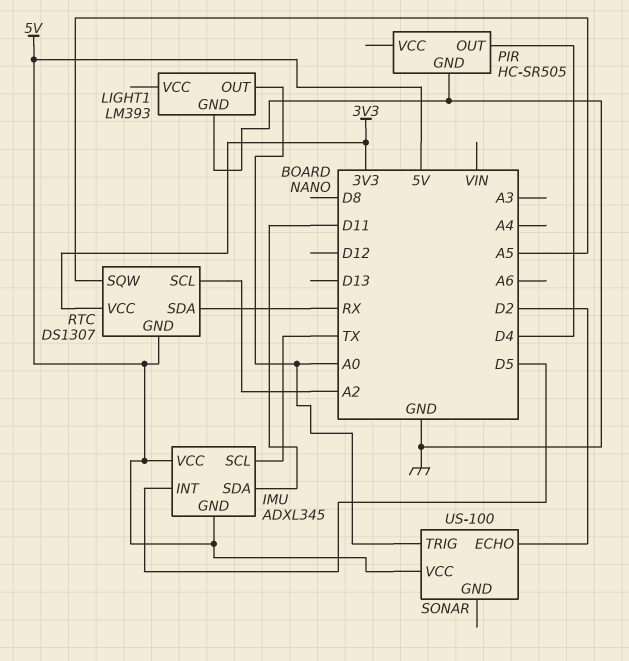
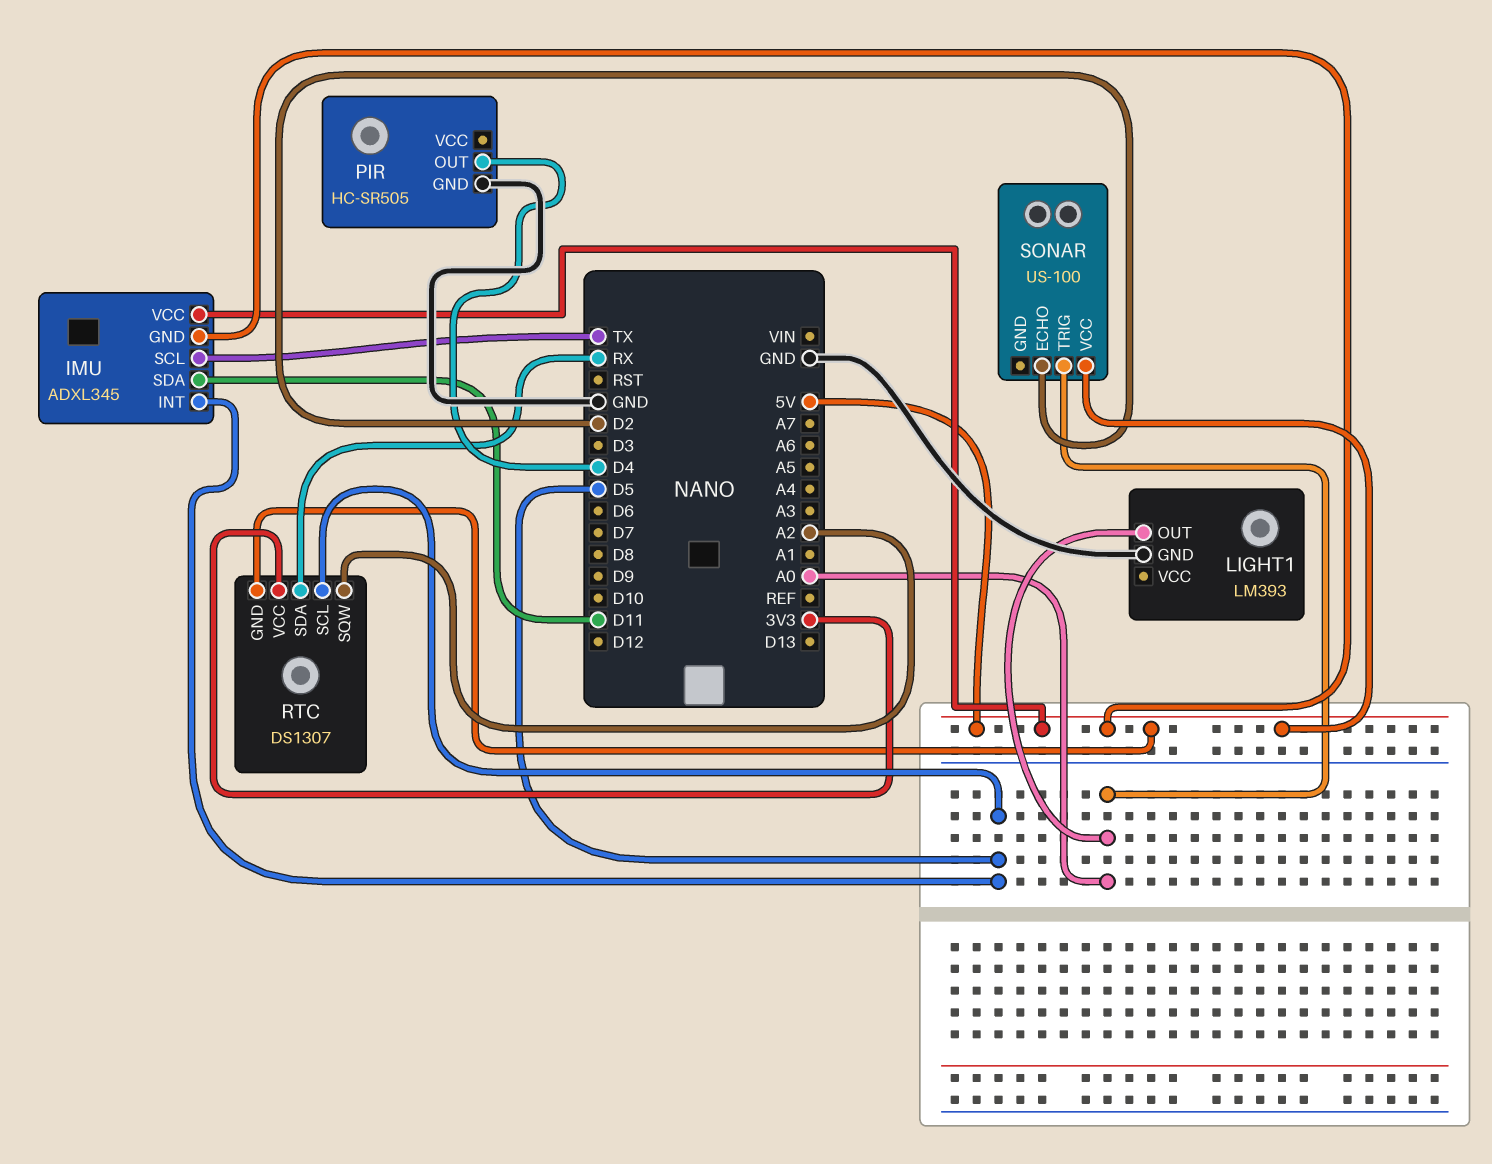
RTC pin SCL: A2 -> D5
RTC pin SQW: A5 -> A2

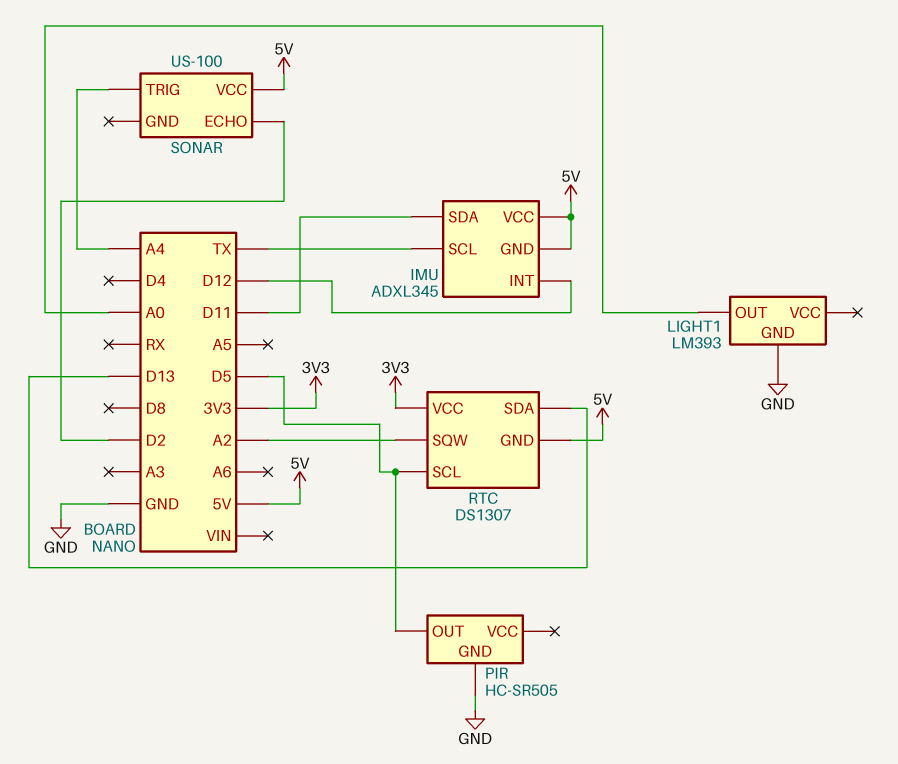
IMU pin INT: D5 -> D12
PIR pin OUT: D4 -> D5
RTC pin SDA: RX -> D13
SONAR pin TRIG: A0 -> A4

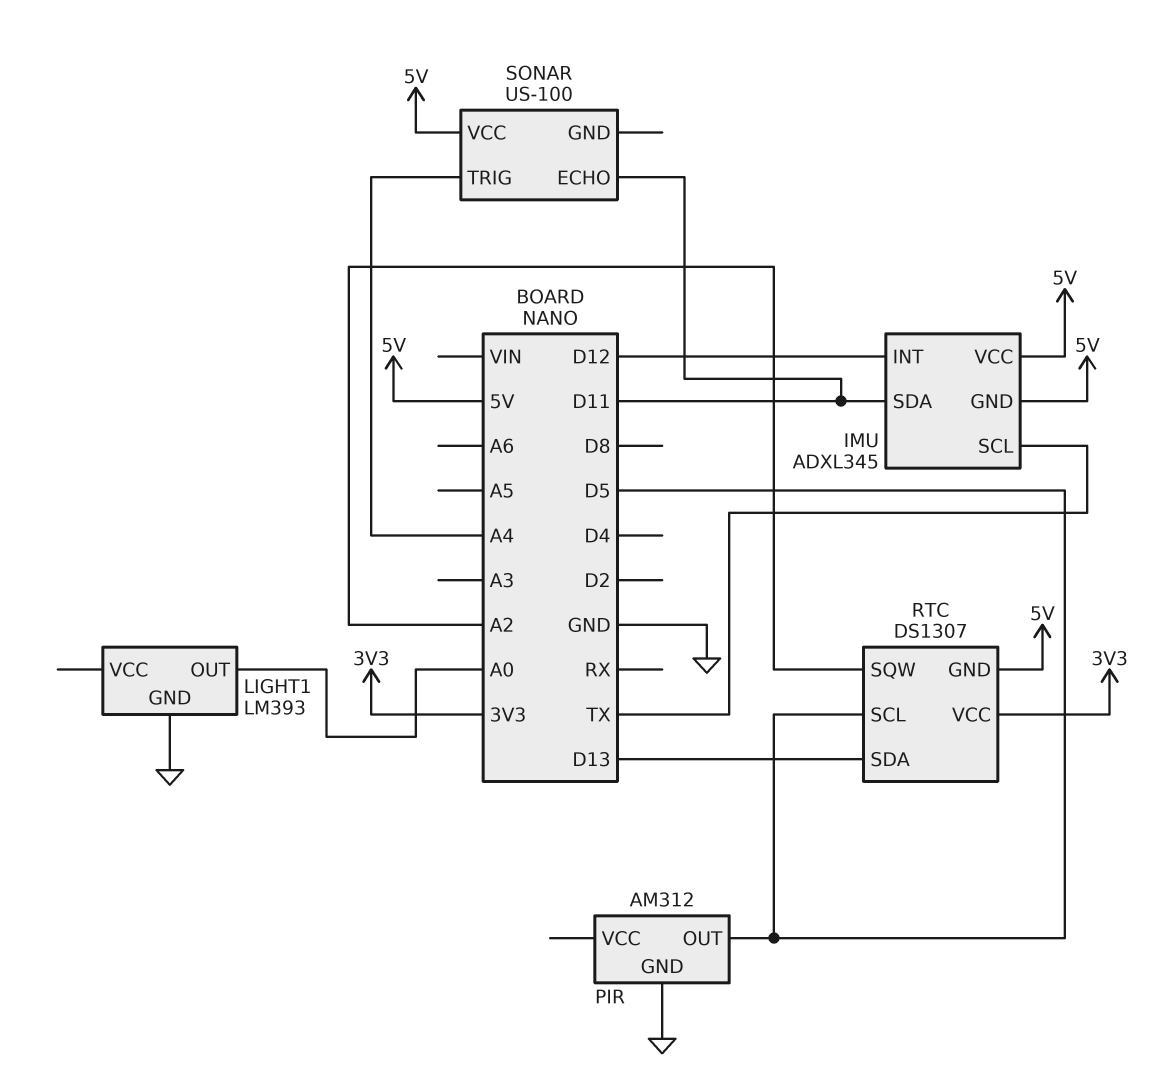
PIR: HC-SR505 -> AM312
SONAR pin ECHO: D2 -> D11

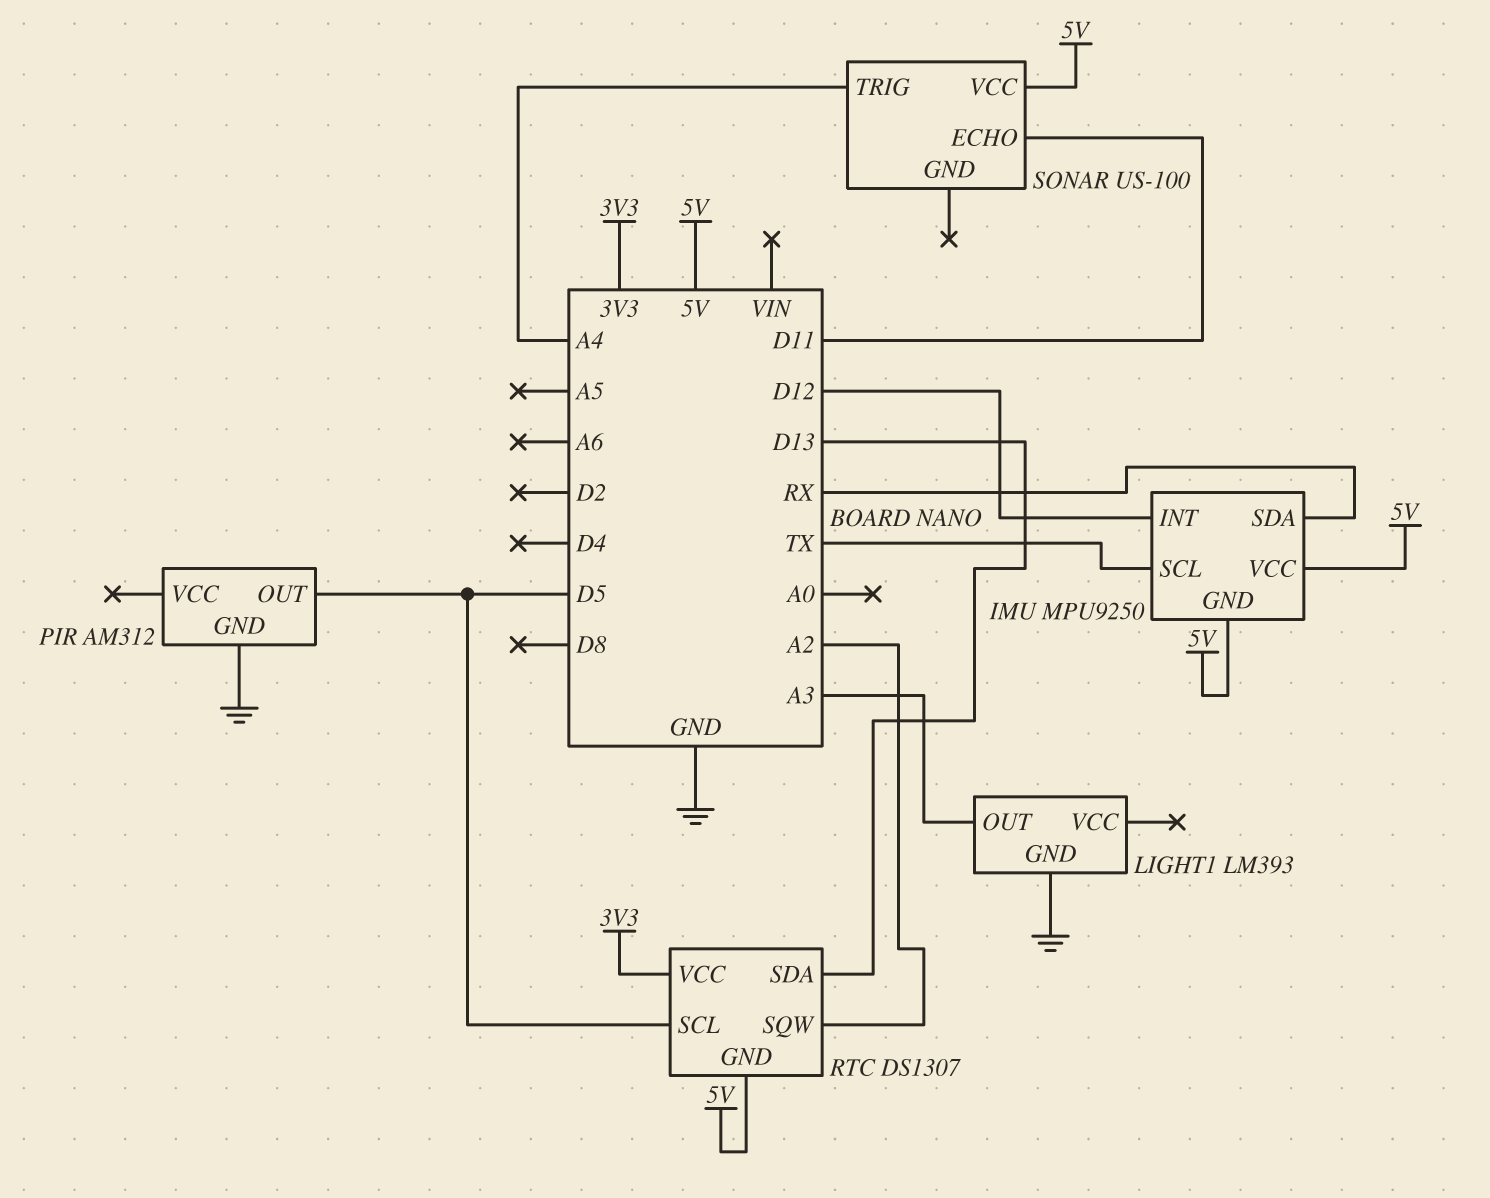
IMU: ADXL345 -> MPU9250
IMU pin SDA: D11 -> RX
LIGHT1 pin OUT: A0 -> A3

